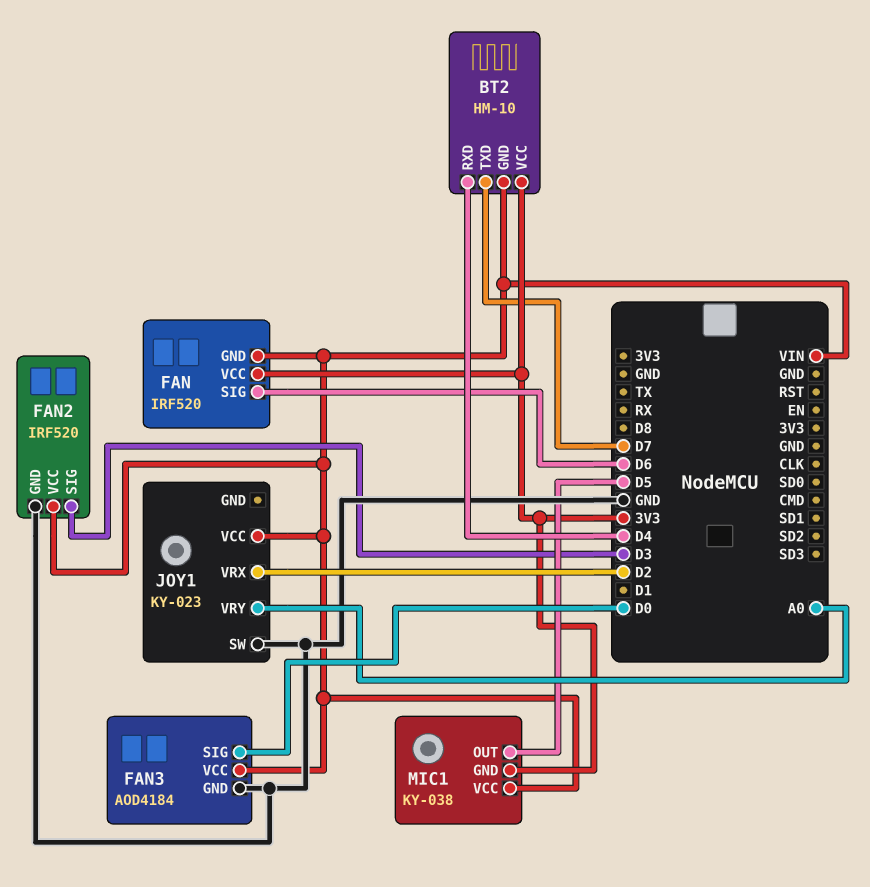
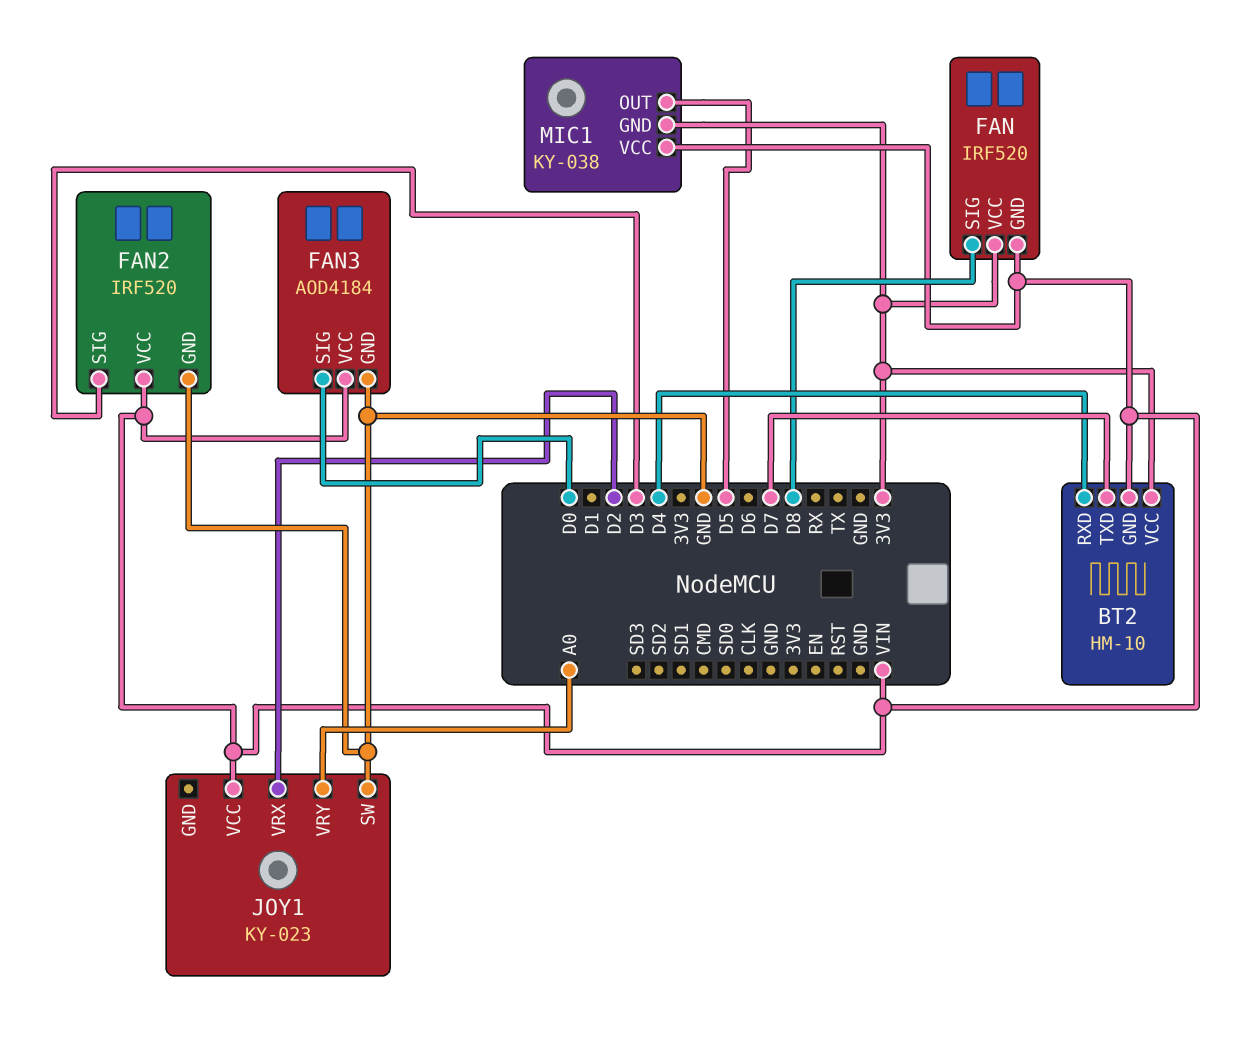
FAN pin SIG: D6 -> D8

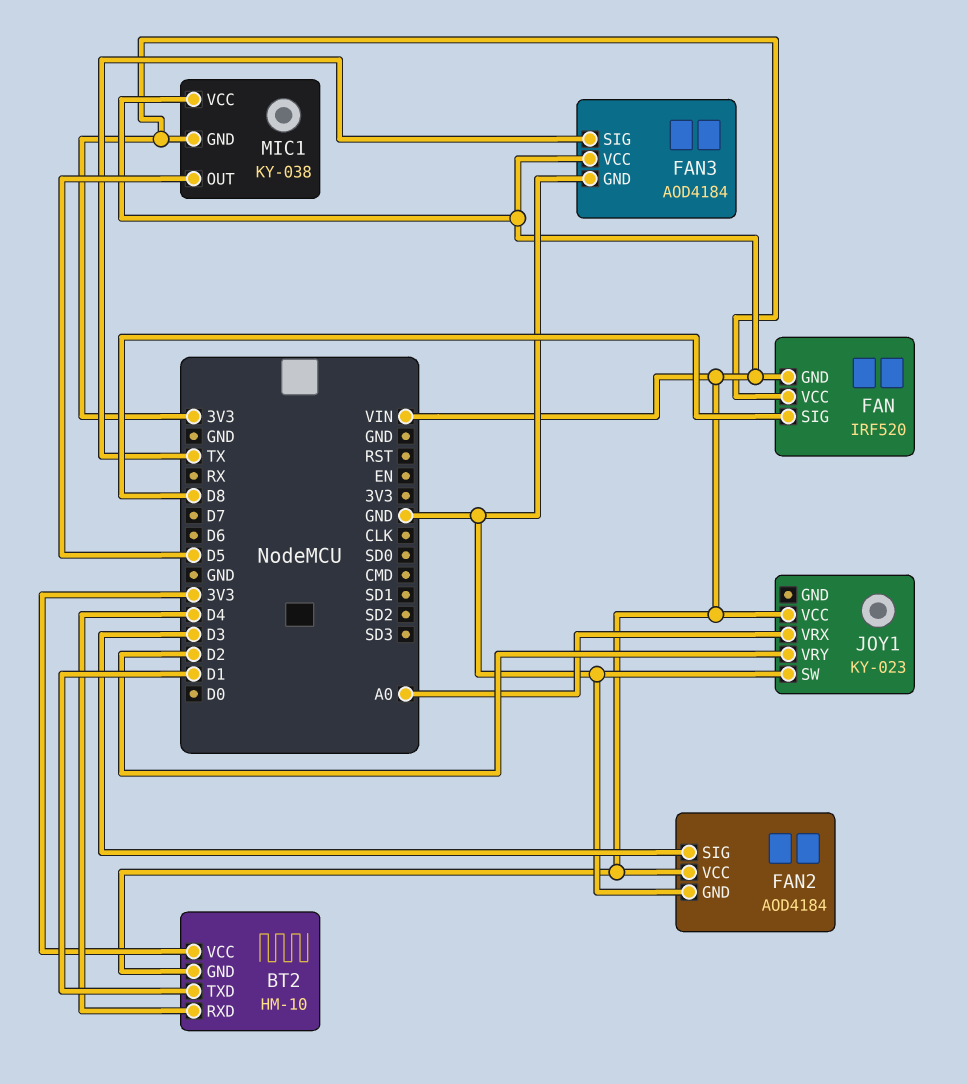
BT2 pin TXD: D7 -> D1
FAN2: IRF520 -> AOD4184
FAN3 pin SIG: D0 -> TX
JOY1 pin VRX: D2 -> A0
JOY1 pin VRY: A0 -> D2

